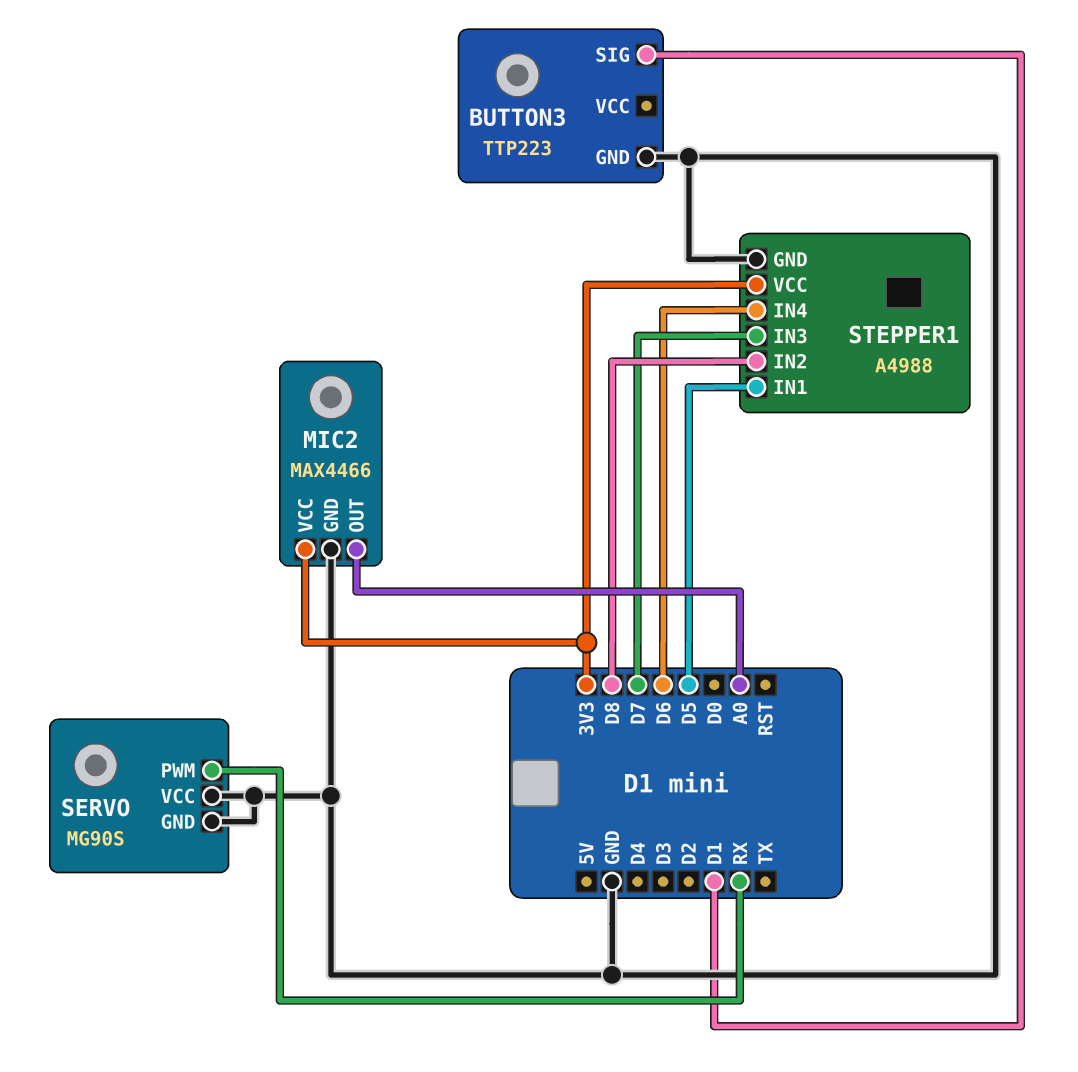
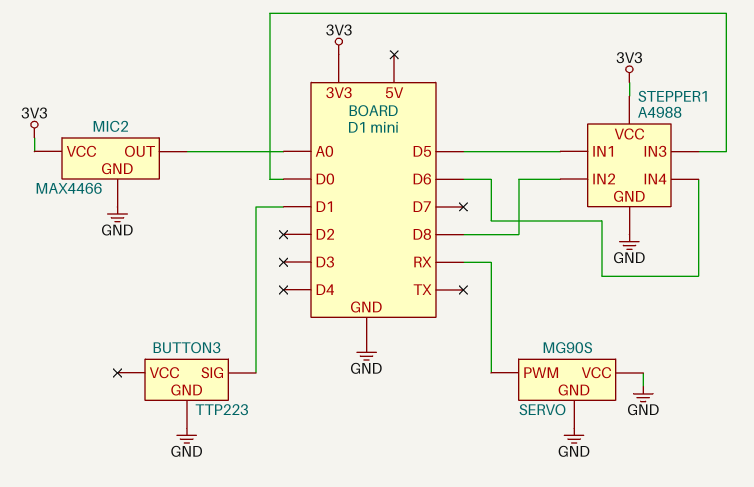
STEPPER1 pin IN3: D7 -> D0

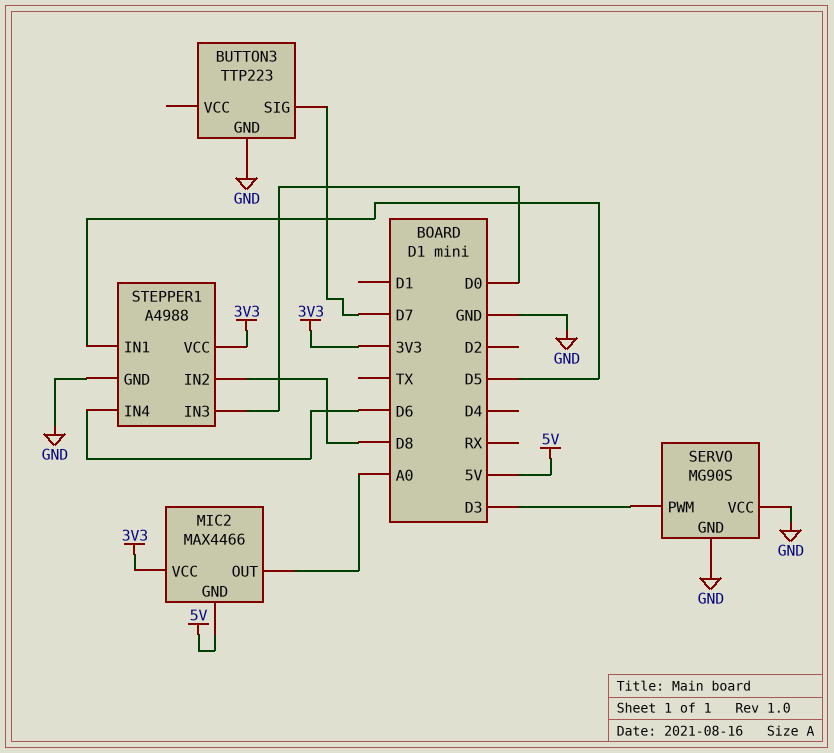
BUTTON3 pin SIG: D1 -> D7
MIC2 pin GND: GND -> 5V
SERVO pin PWM: RX -> D3

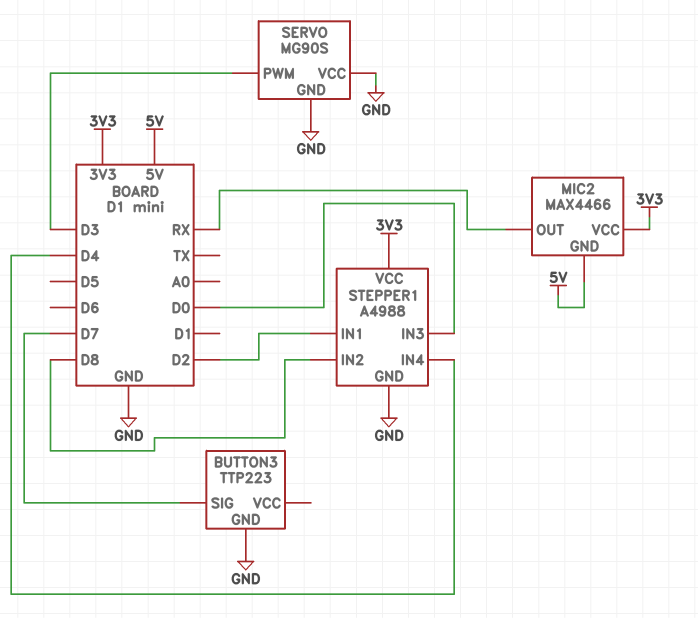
MIC2 pin OUT: A0 -> RX
STEPPER1 pin IN1: D5 -> D2
STEPPER1 pin IN4: D6 -> D4

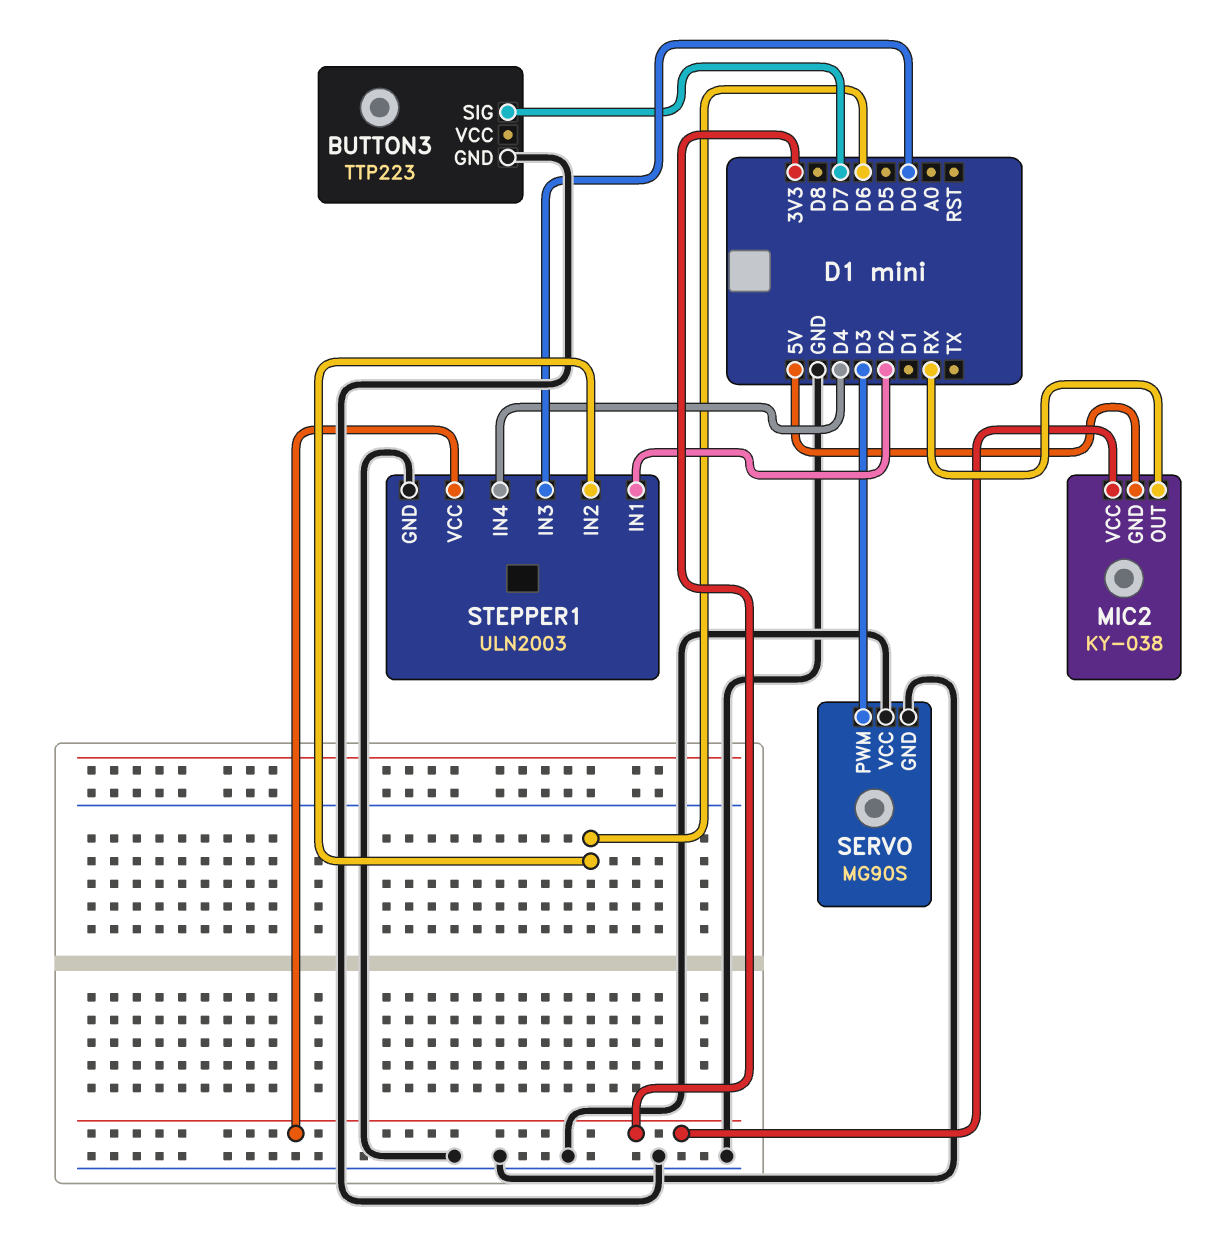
MIC2: MAX4466 -> KY-038
STEPPER1: A4988 -> ULN2003
STEPPER1 pin IN2: D8 -> D6

